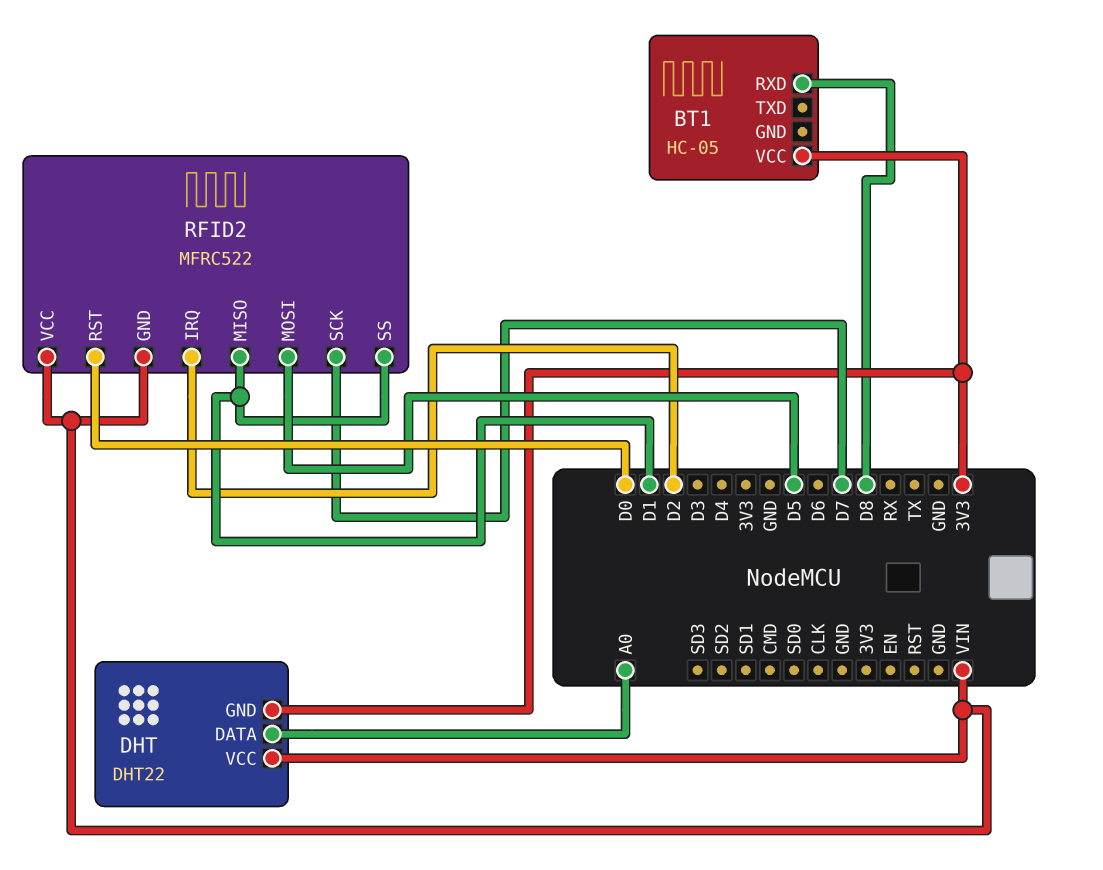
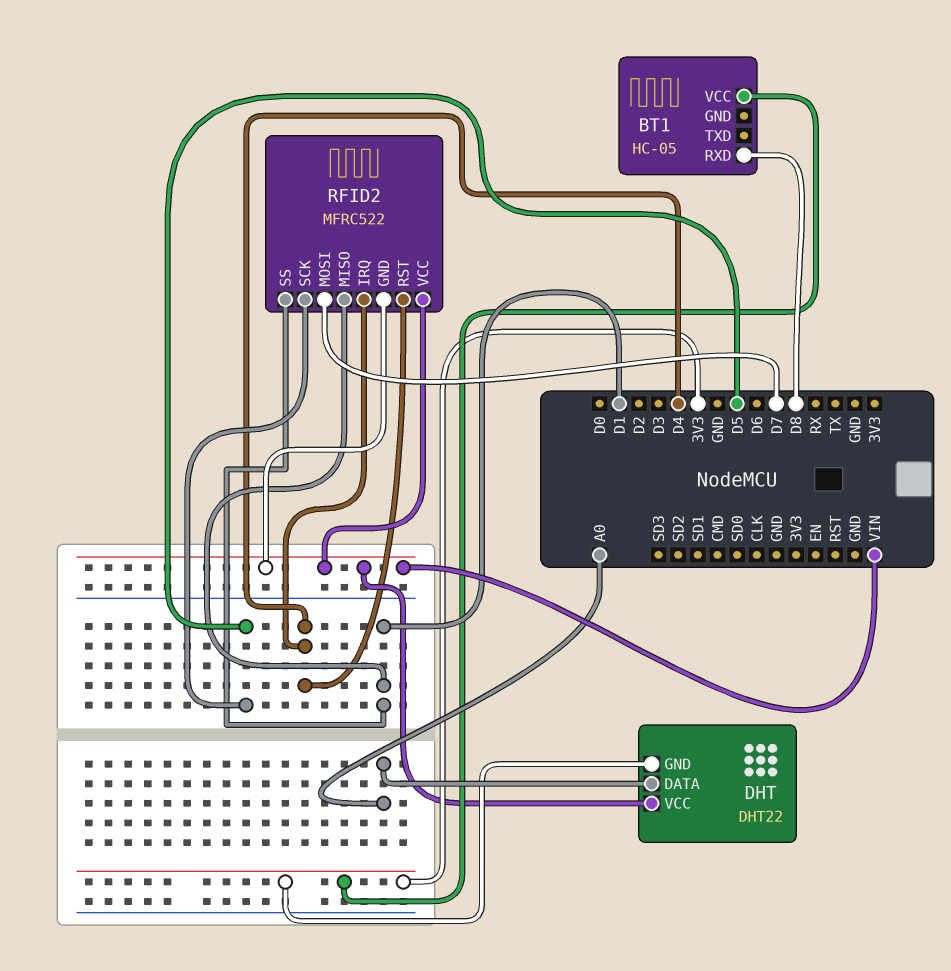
RFID2 pin IRQ: D2 -> D4
RFID2 pin MOSI: D5 -> D7
RFID2 pin RST: D0 -> D4
RFID2 pin SCK: D7 -> D5

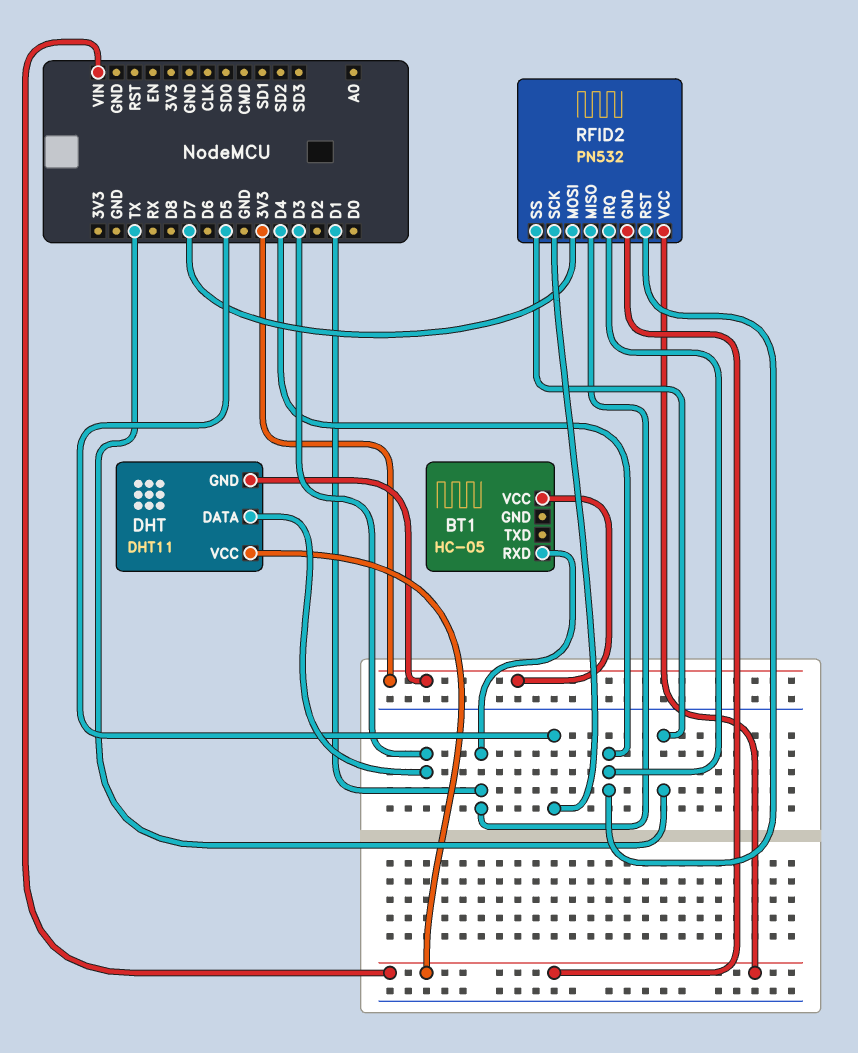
BT1 pin RXD: D8 -> D1
DHT: DHT22 -> DHT11
DHT pin DATA: A0 -> D3
RFID2: MFRC522 -> PN532
RFID2 pin SS: D1 -> TX

